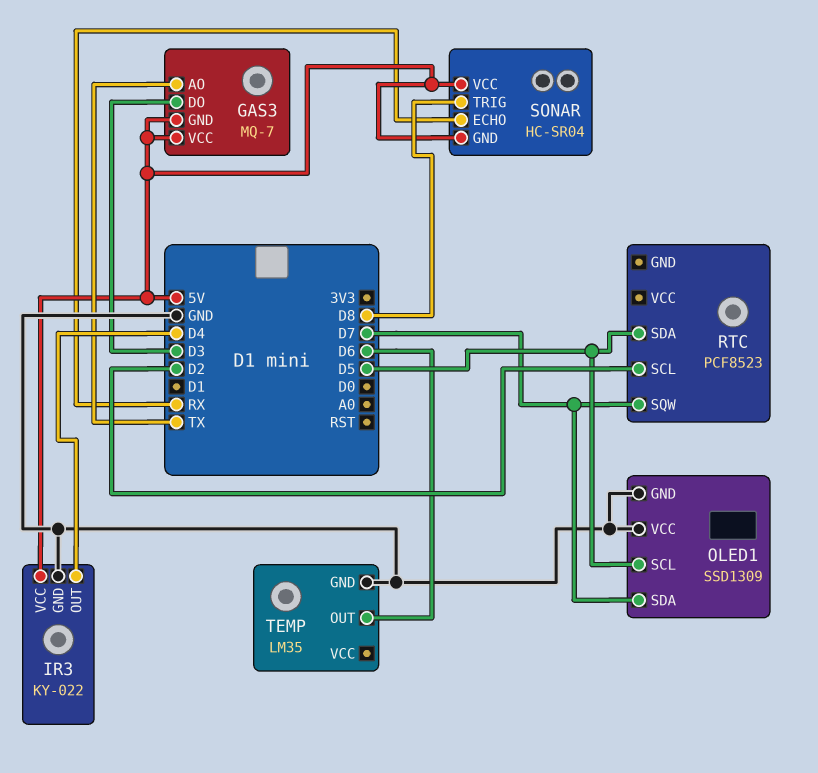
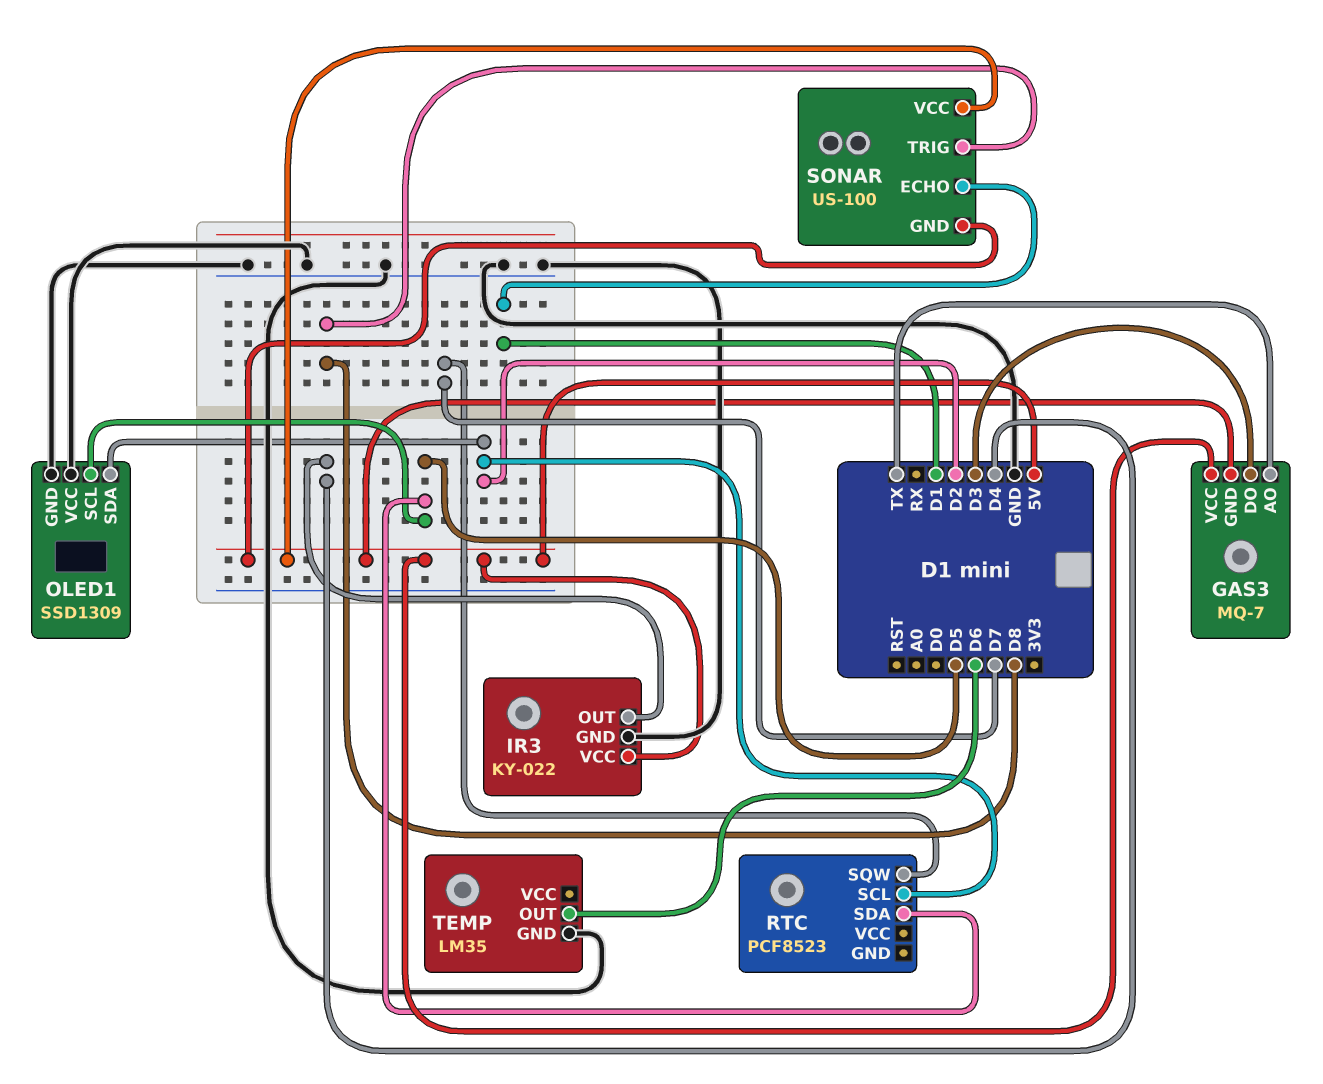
OLED1 pin SDA: D7 -> D2
SONAR: HC-SR04 -> US-100
SONAR pin ECHO: RX -> D1

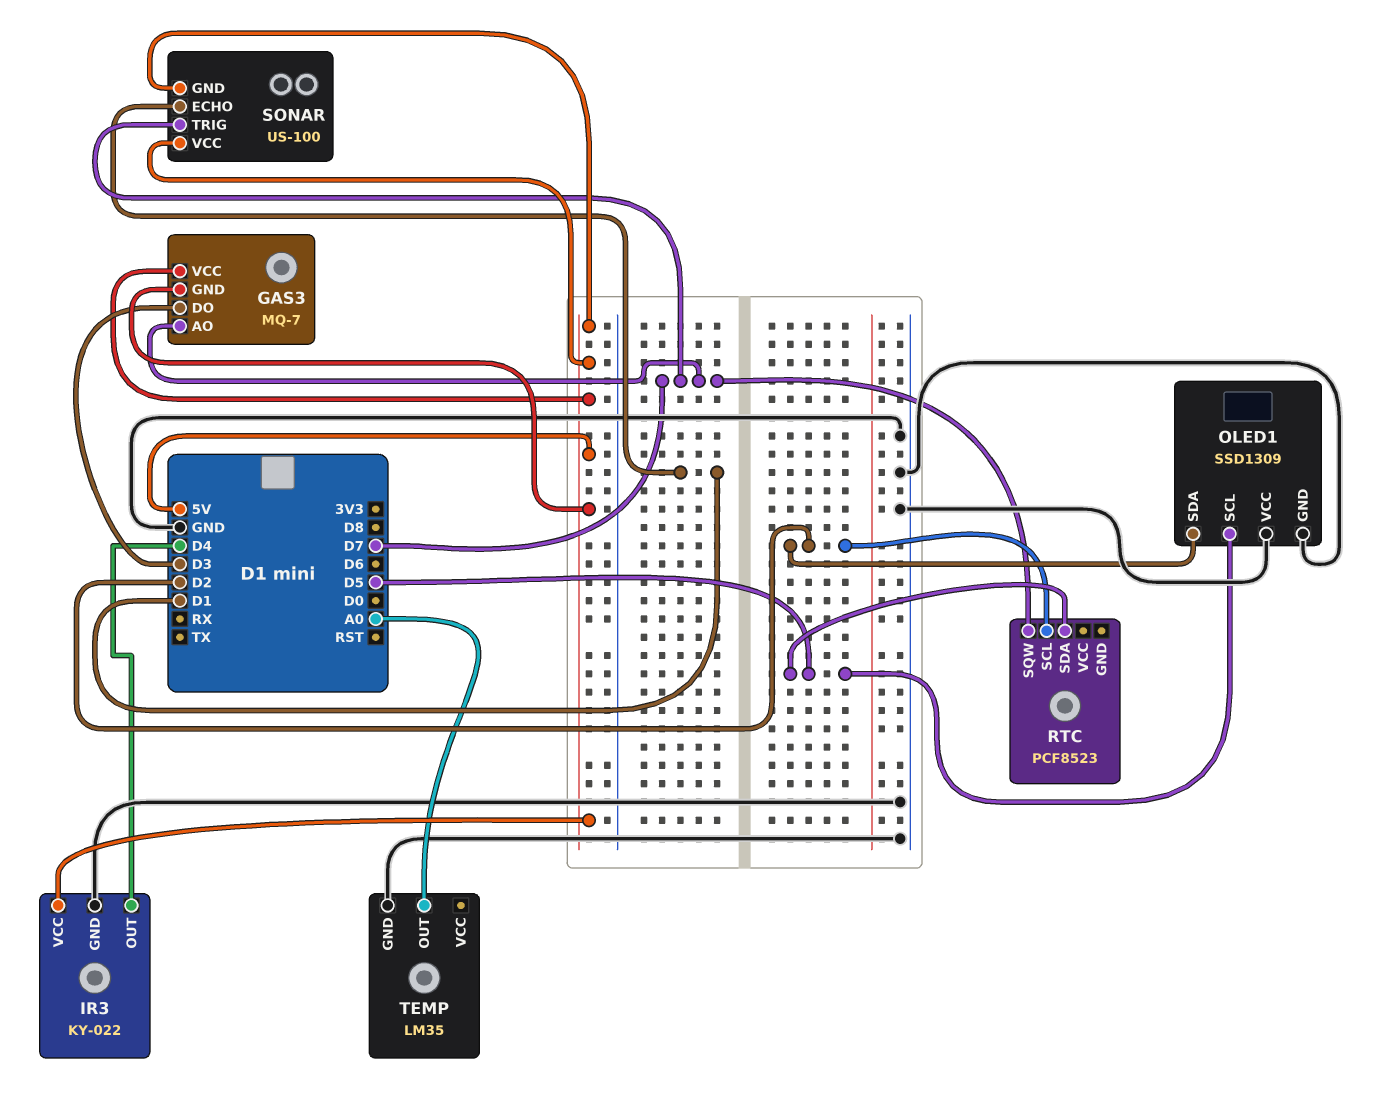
GAS3 pin AO: TX -> D7
SONAR pin TRIG: D8 -> D7
TEMP pin OUT: D6 -> A0

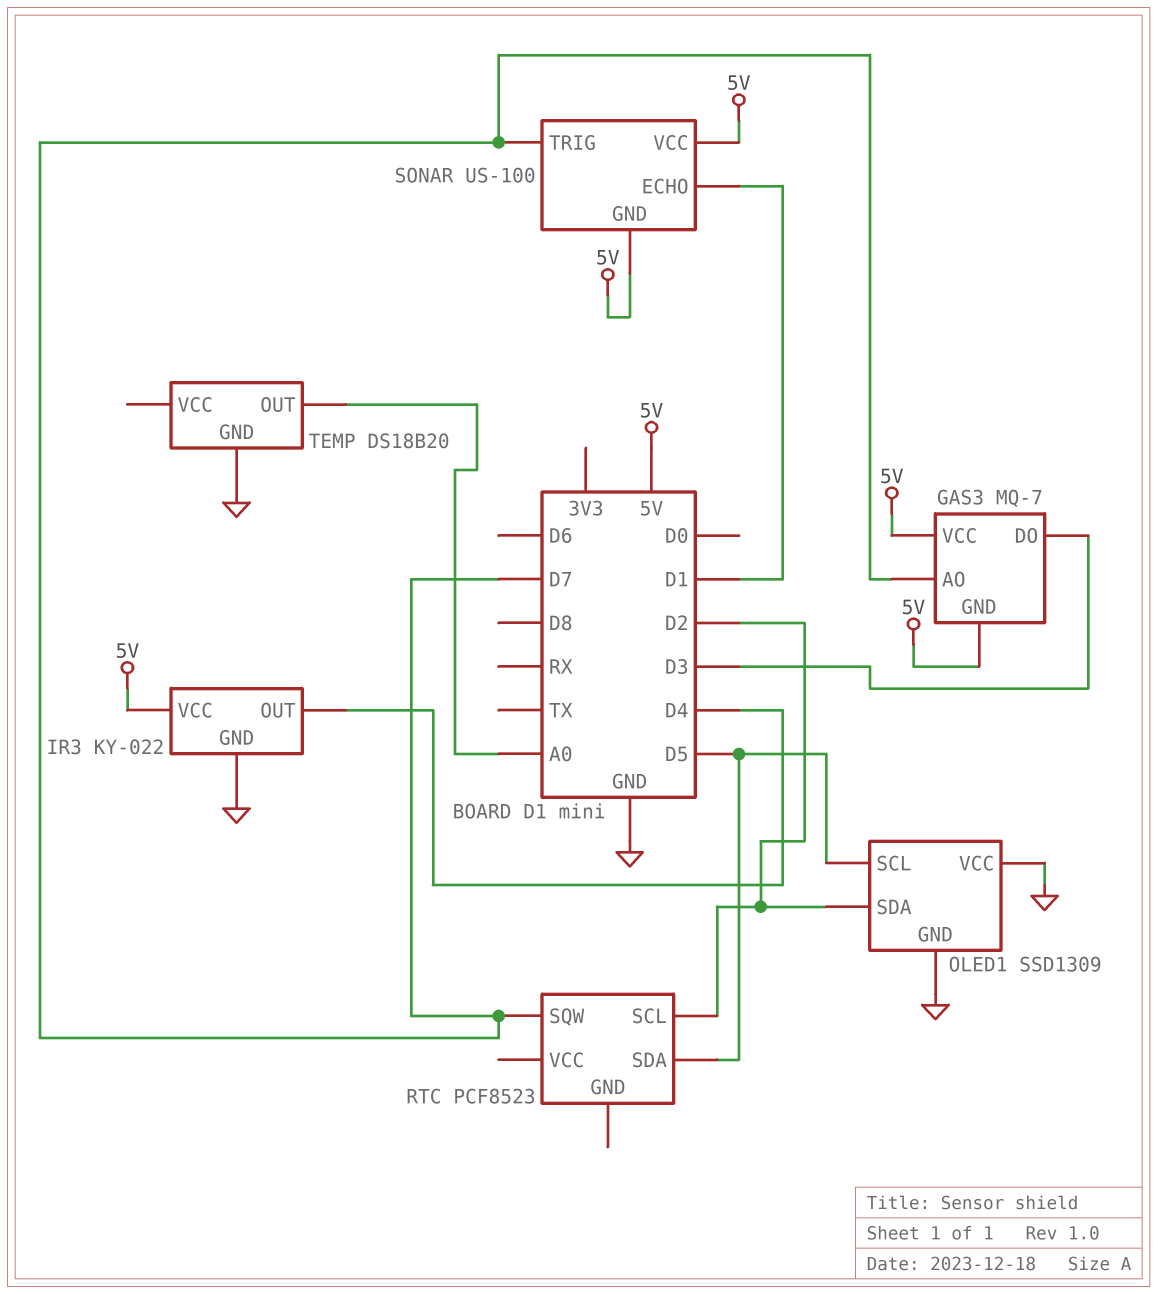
TEMP: LM35 -> DS18B20

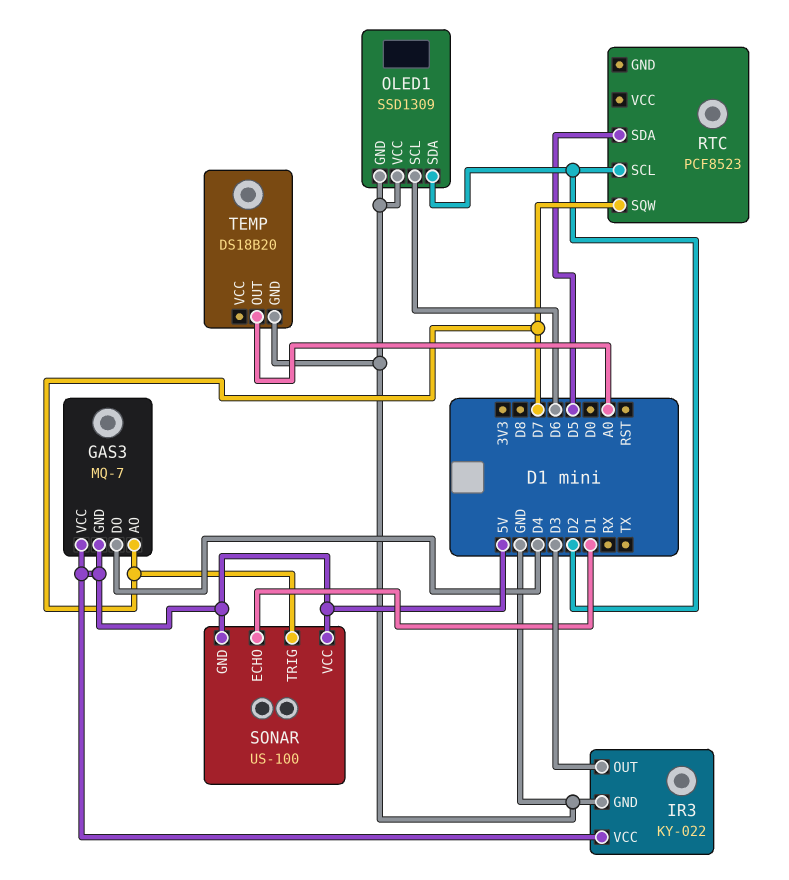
GAS3 pin DO: D3 -> D4
IR3 pin OUT: D4 -> D3
OLED1 pin SCL: D5 -> D6

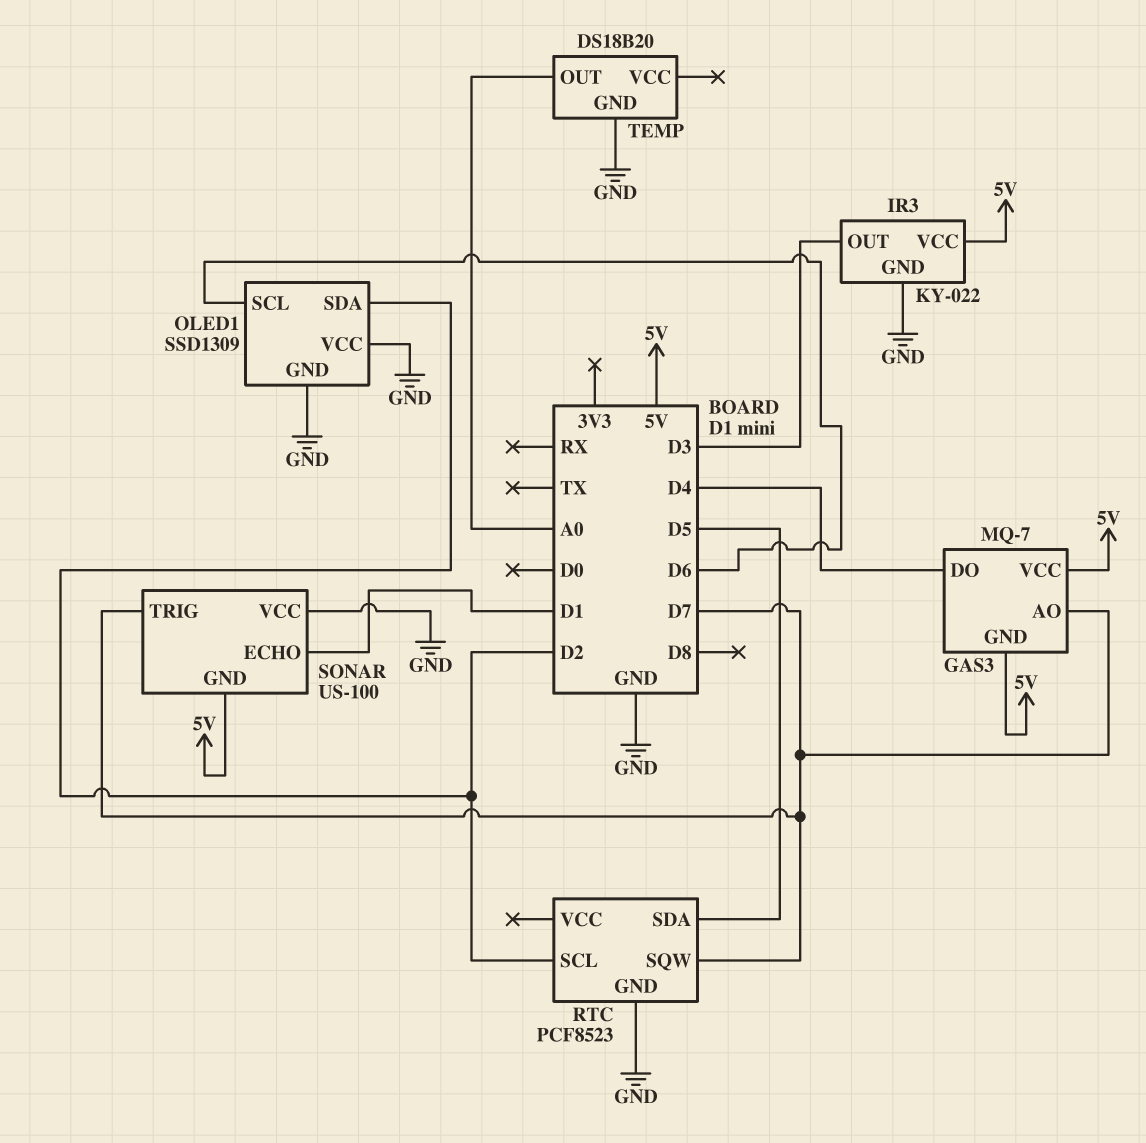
RTC pin GND: none -> GND
SONAR pin VCC: 5V -> GND

